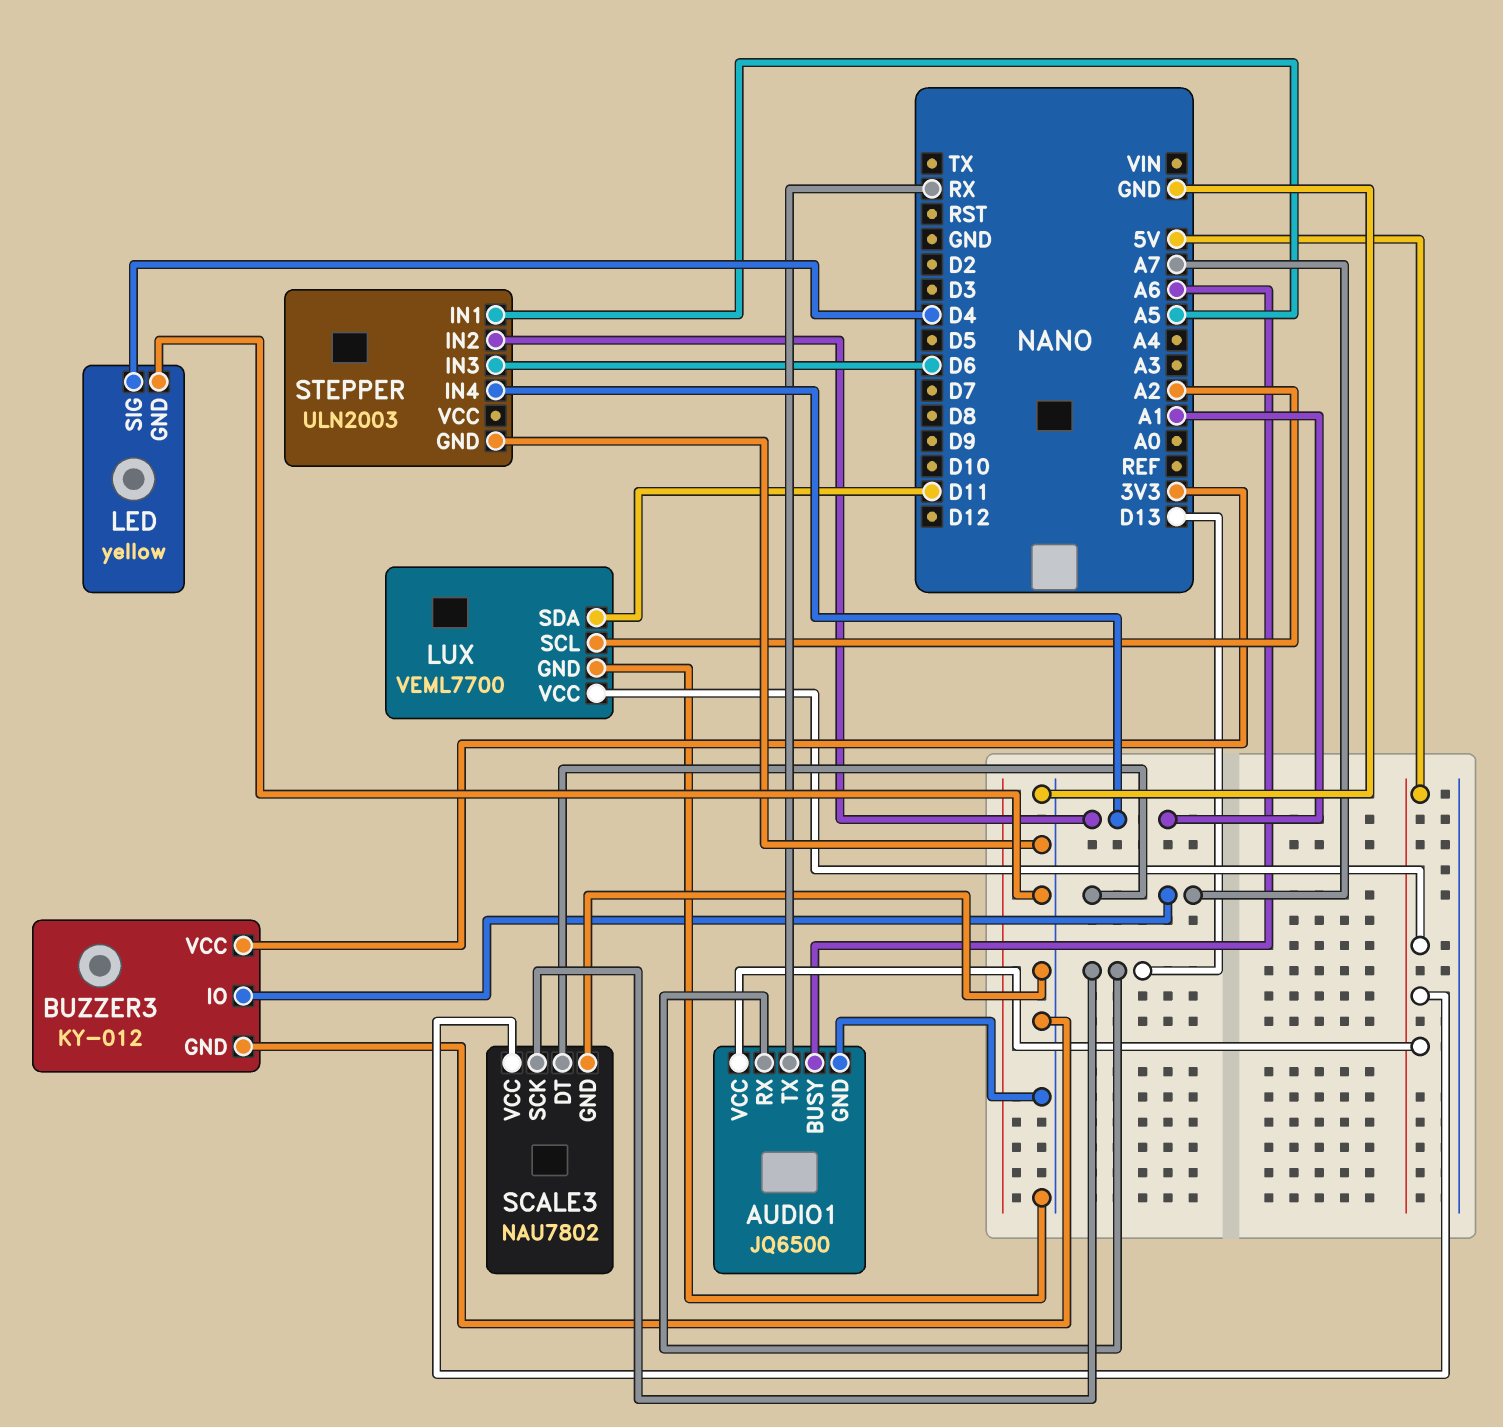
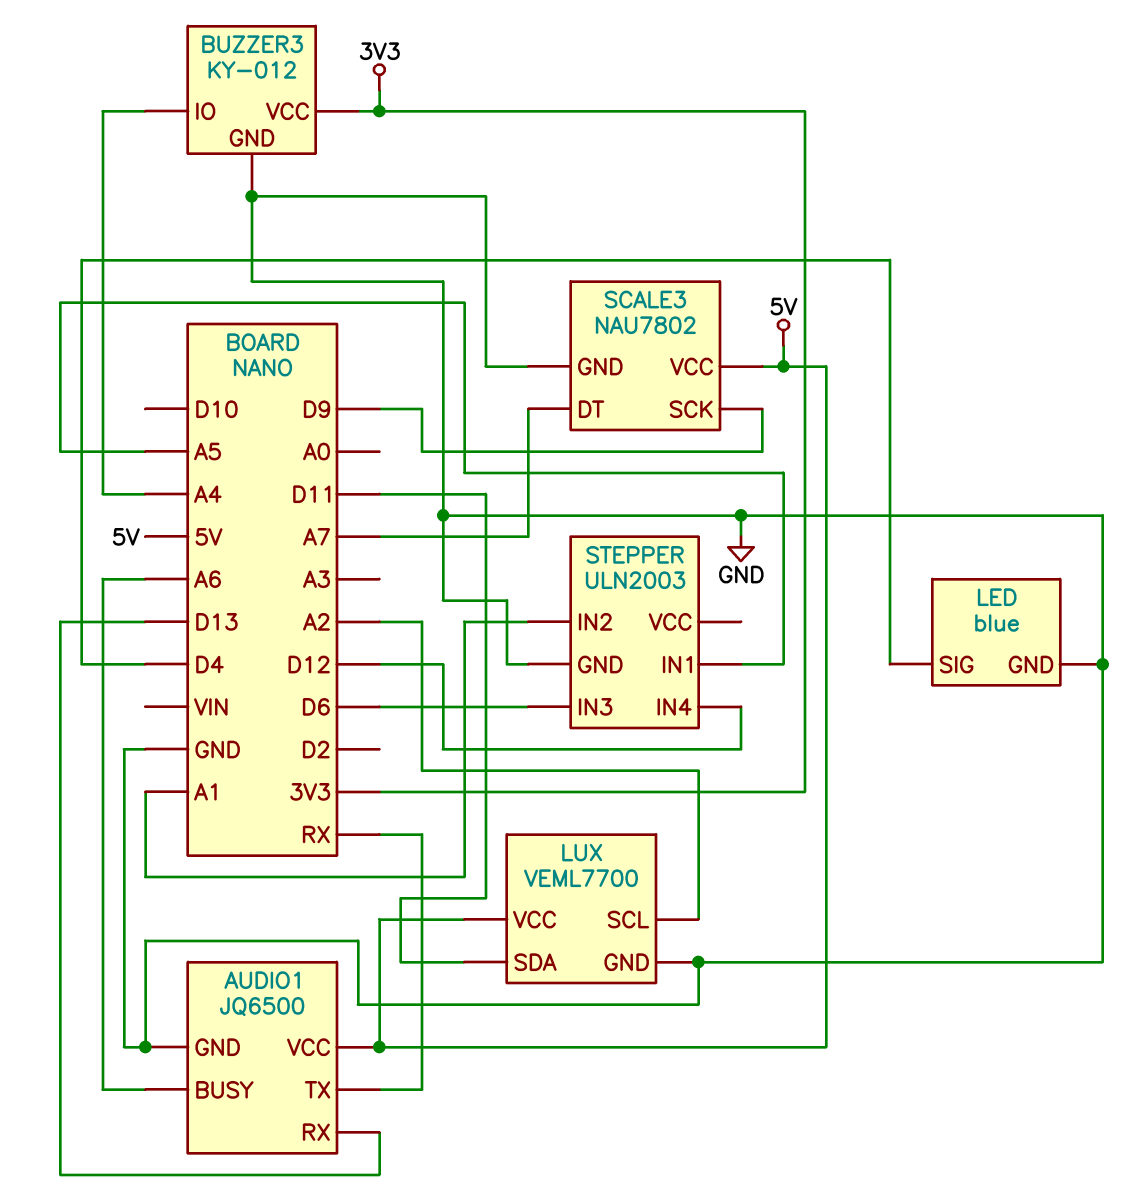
BUZZER3 pin IO: A7 -> A4
LED: yellow -> blue
SCALE3 pin SCK: D13 -> D9
STEPPER pin IN4: A1 -> D12

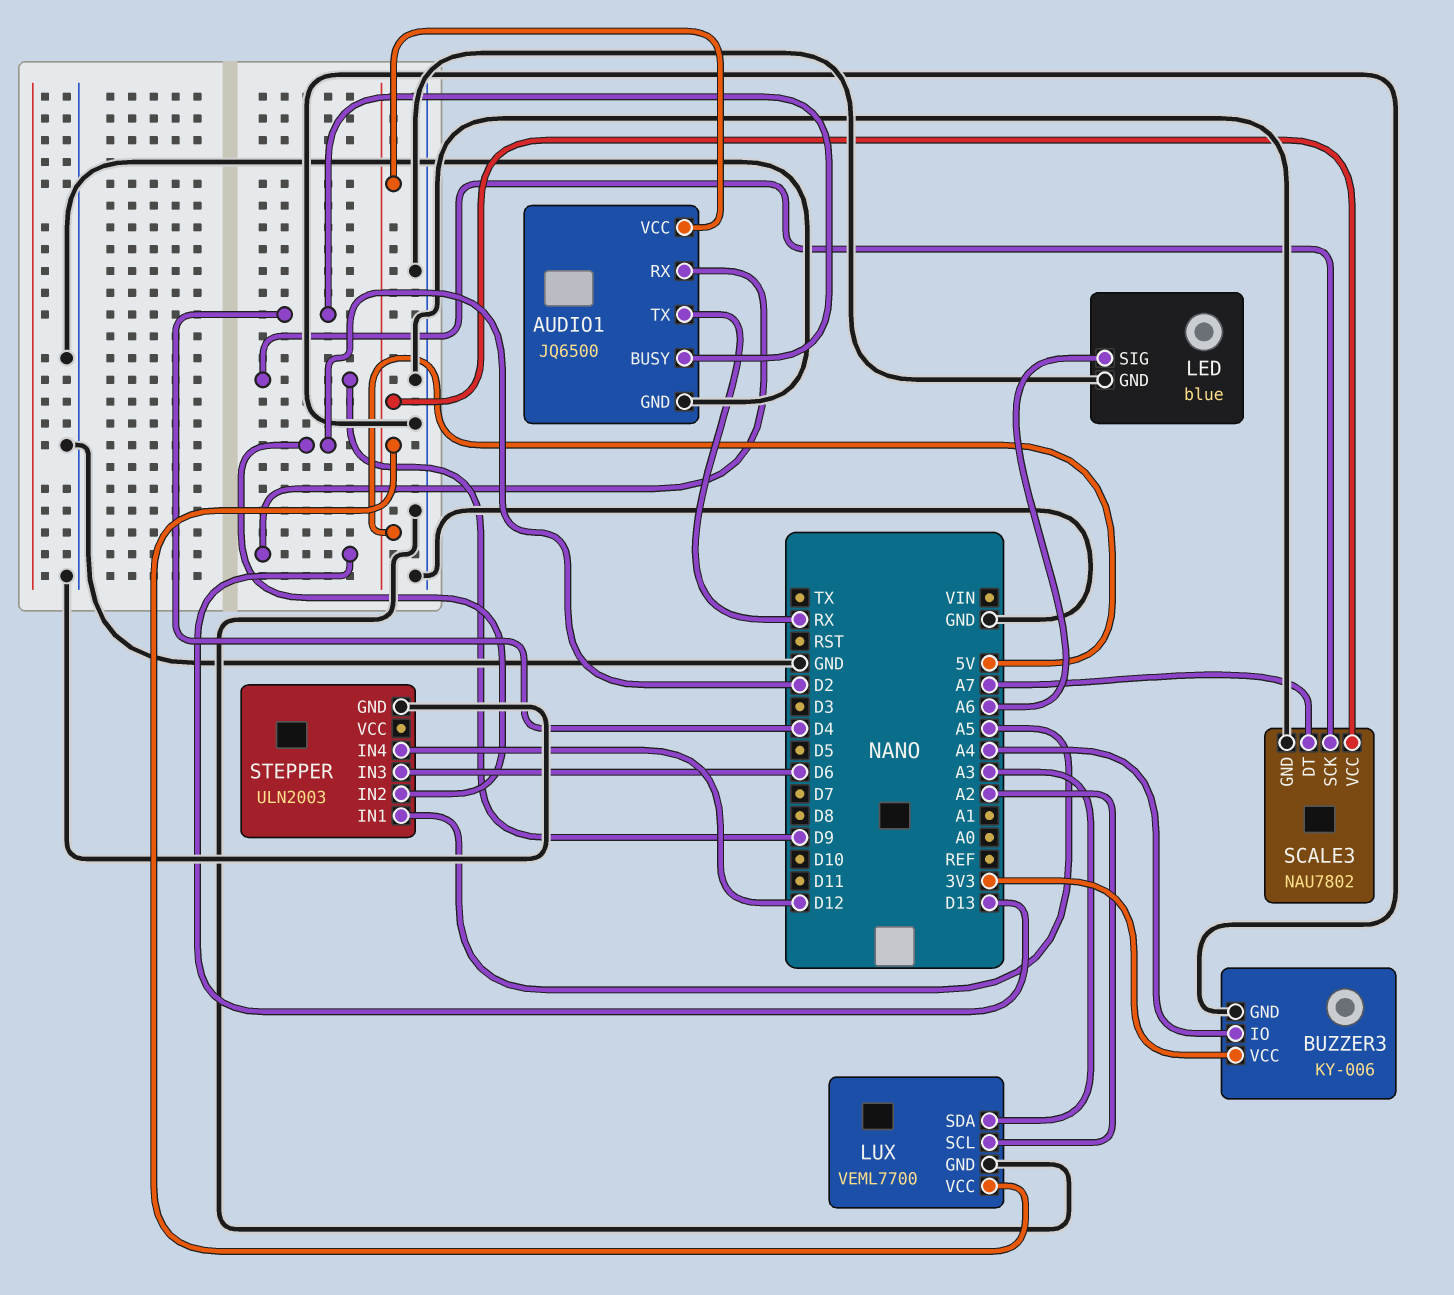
AUDIO1 pin BUSY: A6 -> D4
BUZZER3: KY-012 -> KY-006
LED pin SIG: D4 -> A6
LUX pin SDA: D11 -> A3
STEPPER pin IN2: A1 -> D2

